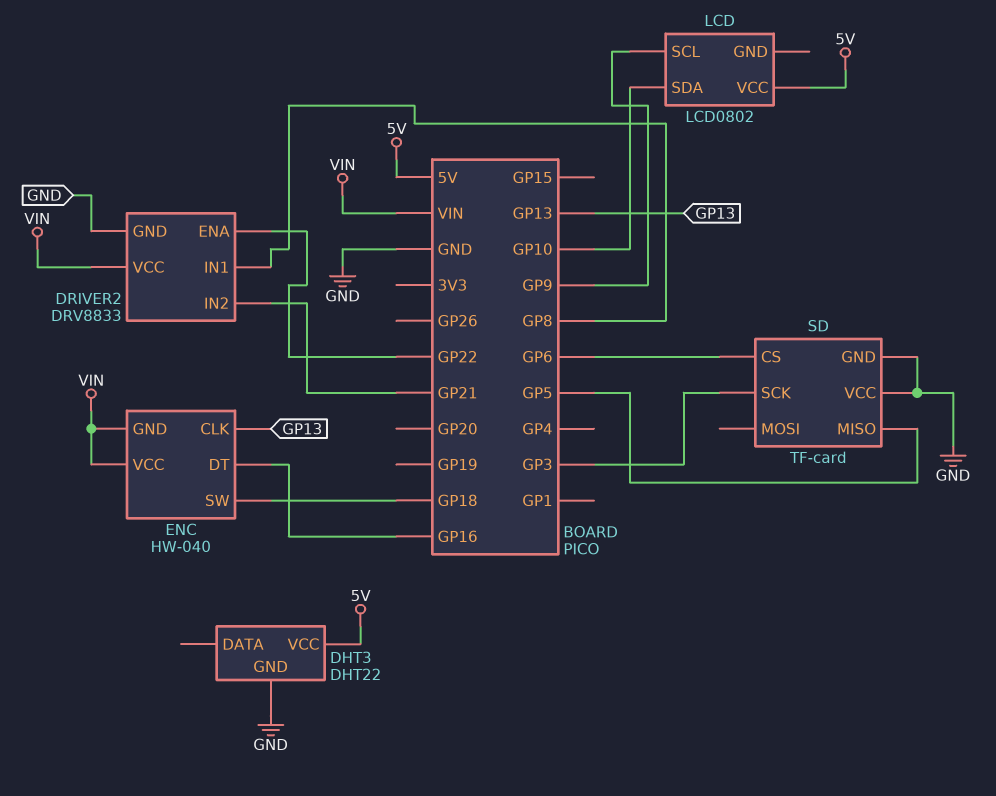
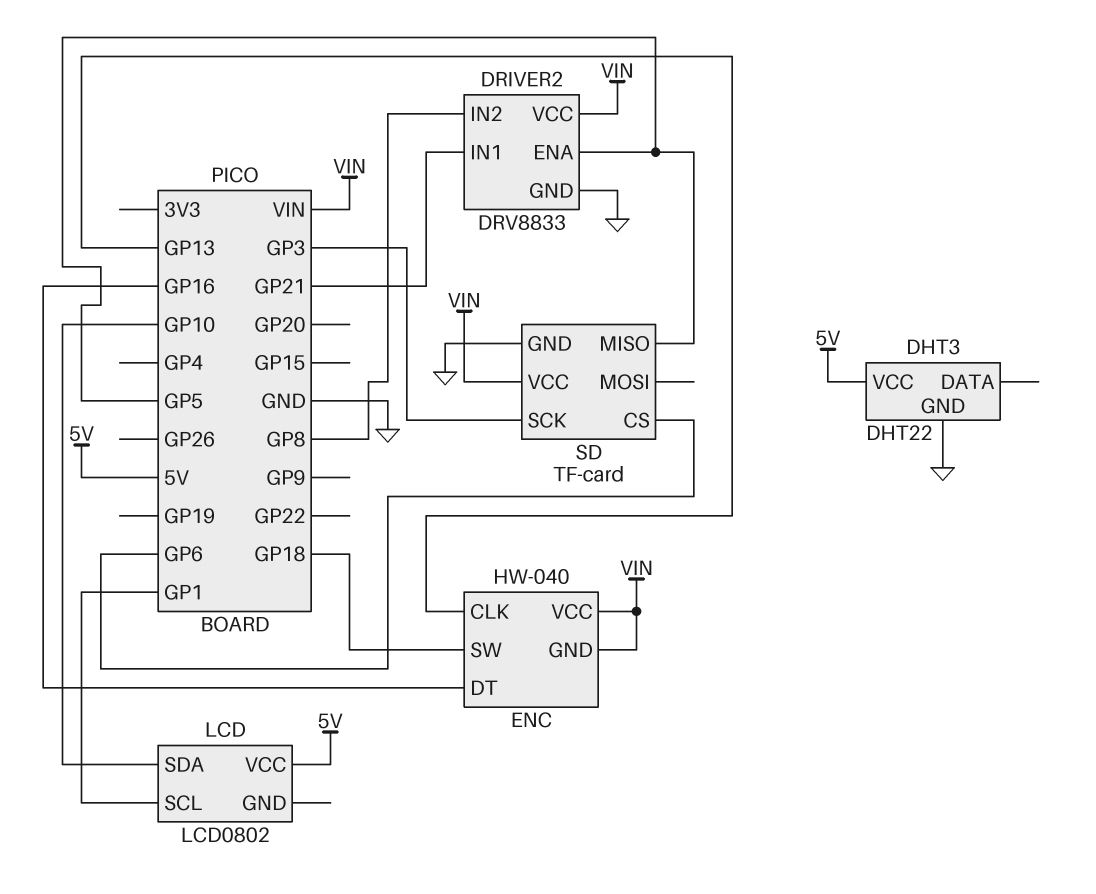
DRIVER2 pin ENA: GP22 -> GP5
DRIVER2 pin IN1: GP8 -> GP21
DRIVER2 pin IN2: GP21 -> GP8
LCD pin SCL: GP9 -> GP1
SD pin VCC: GND -> VIN

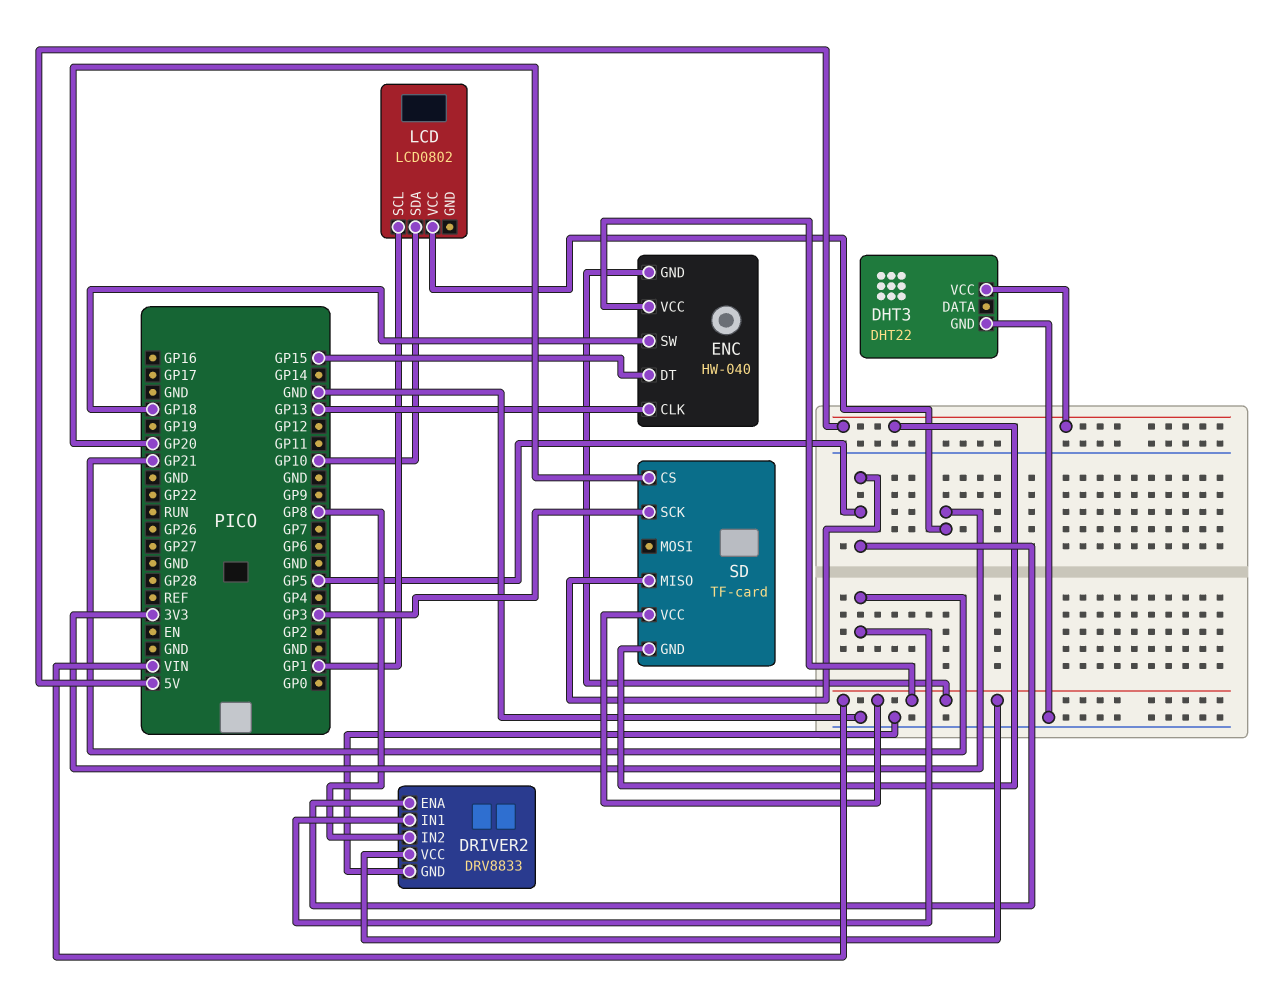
ENC pin DT: GP16 -> GP15
LCD pin VCC: 5V -> 3V3
SD pin CS: GP6 -> GP20
SD pin GND: GND -> 5V

